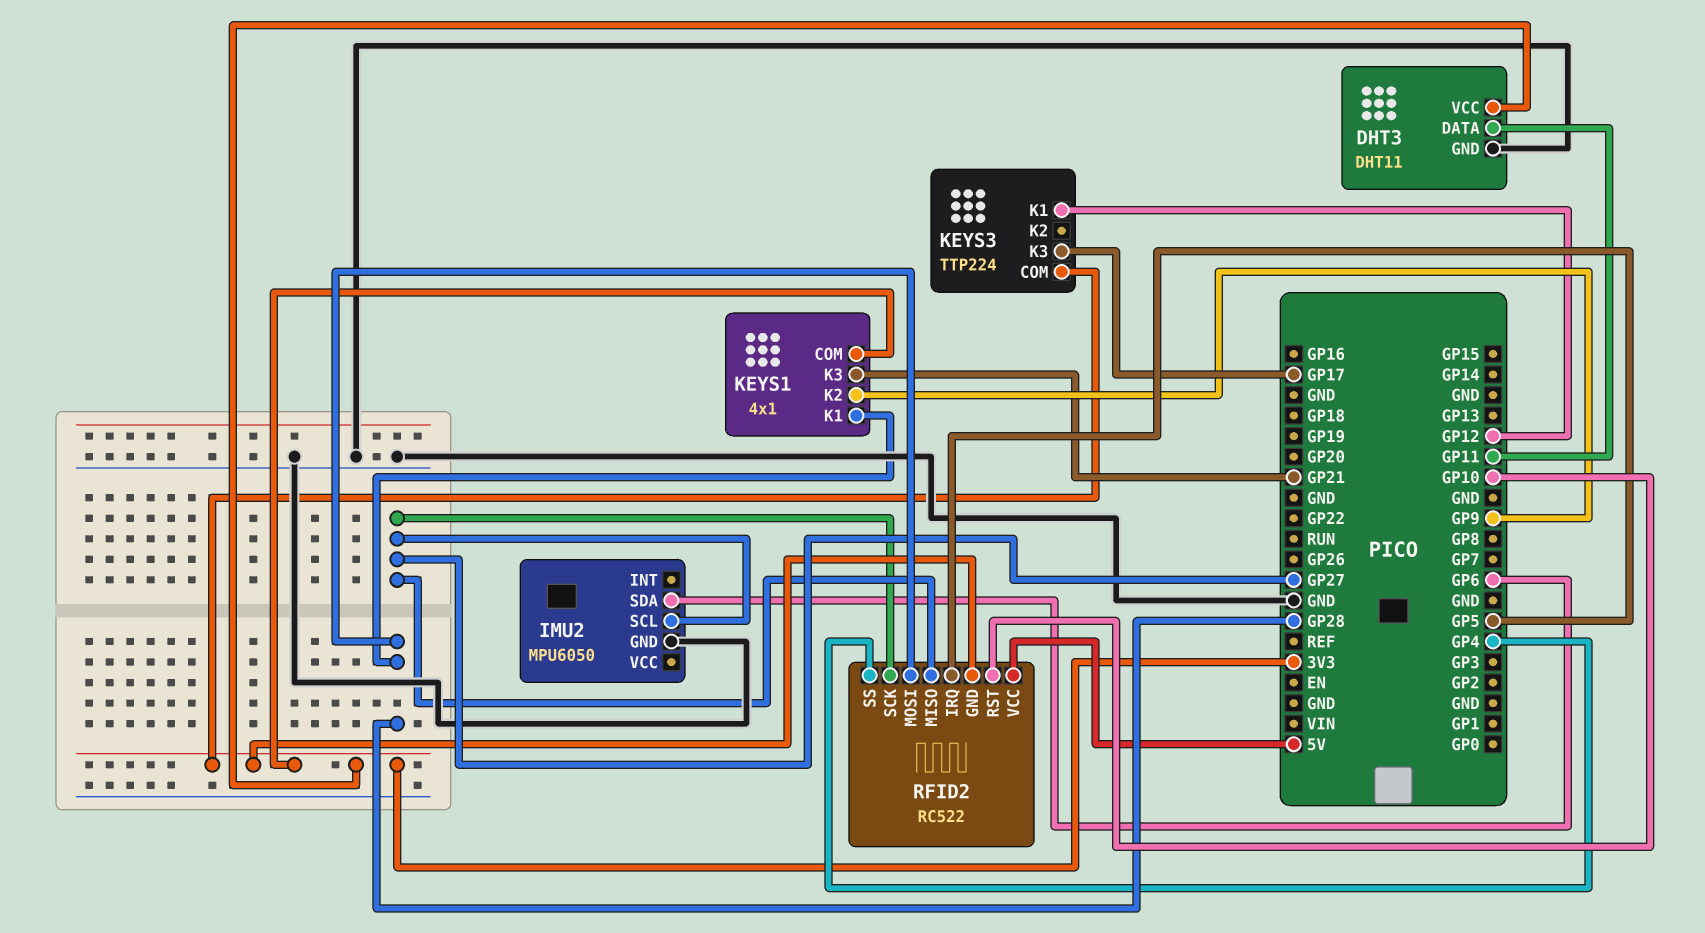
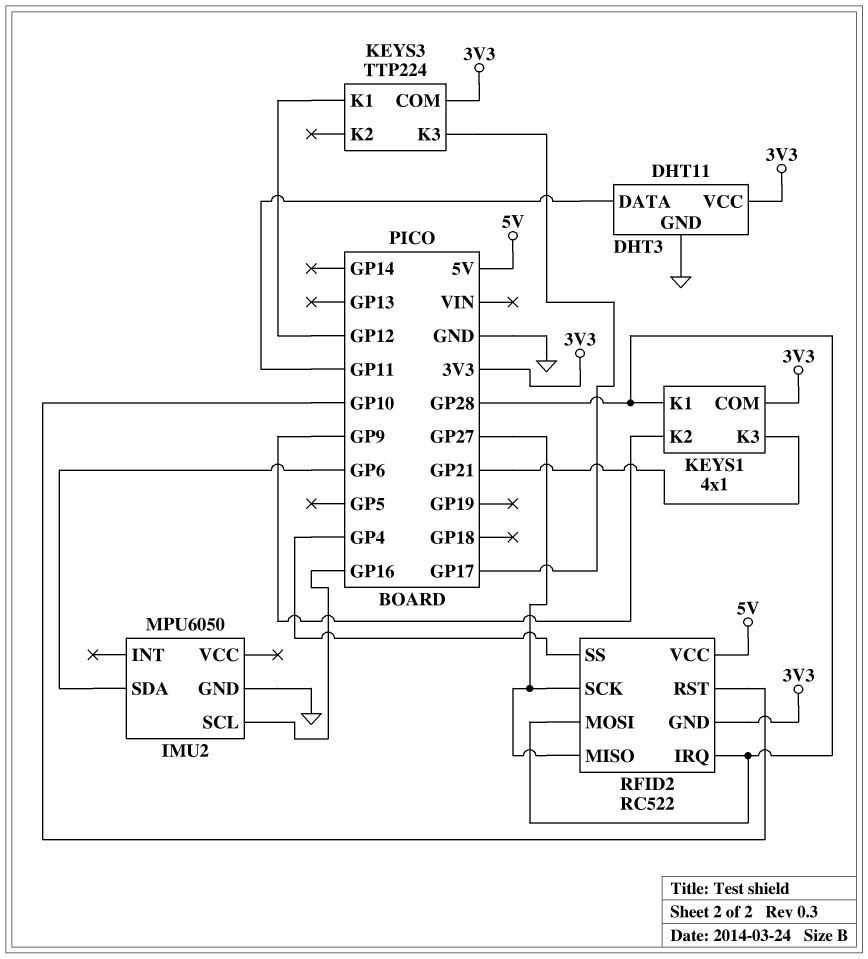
IMU2 pin SCL: GP27 -> GP16
RFID2 pin IRQ: GP5 -> GP28

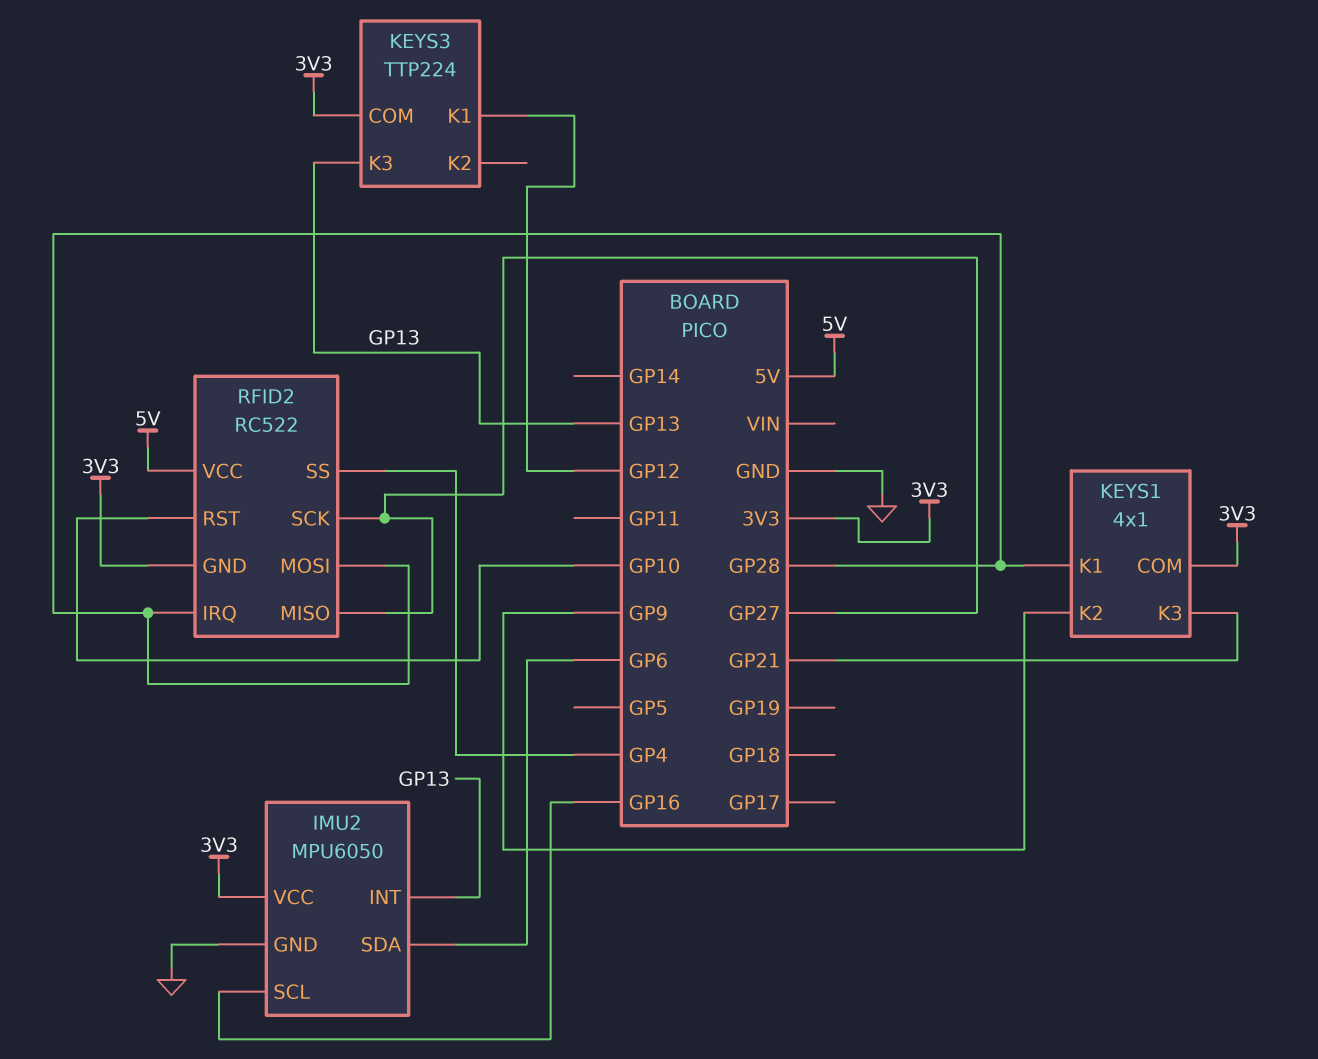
DHT3: DHT11 -> none
DHT3 pin DATA: GP11 -> none
DHT3 pin GND: GND -> none
DHT3 pin VCC: 3V3 -> none
IMU2 pin INT: none -> GP13
IMU2 pin VCC: none -> 3V3
KEYS3 pin K3: GP17 -> GP13

